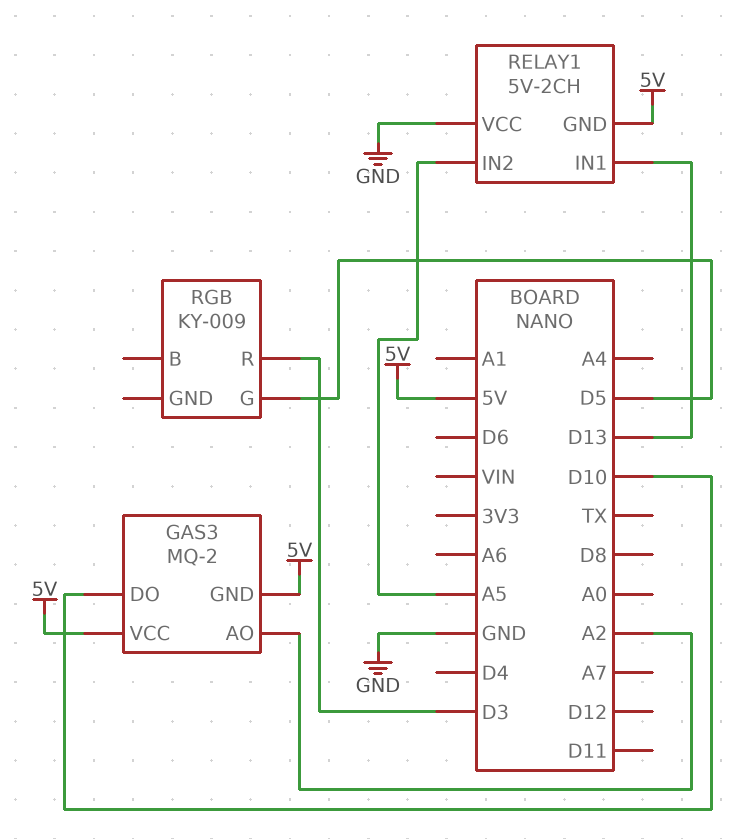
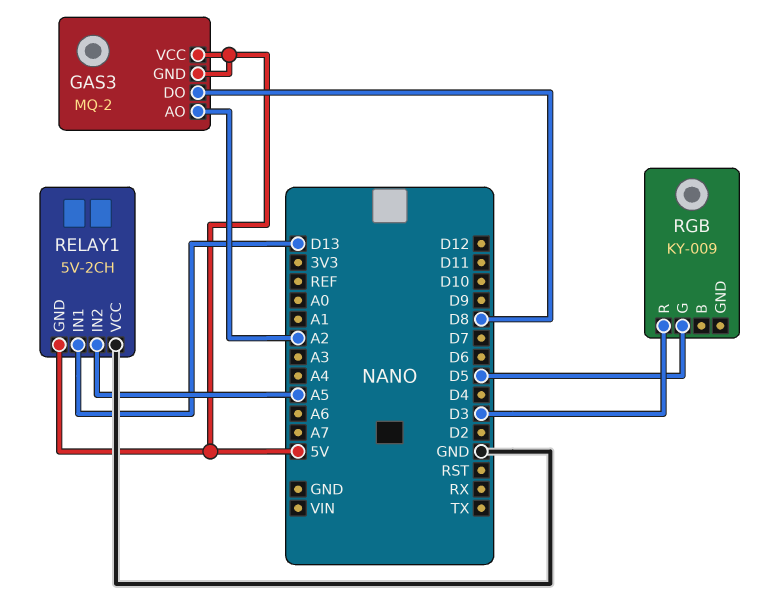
GAS3 pin DO: D10 -> D8

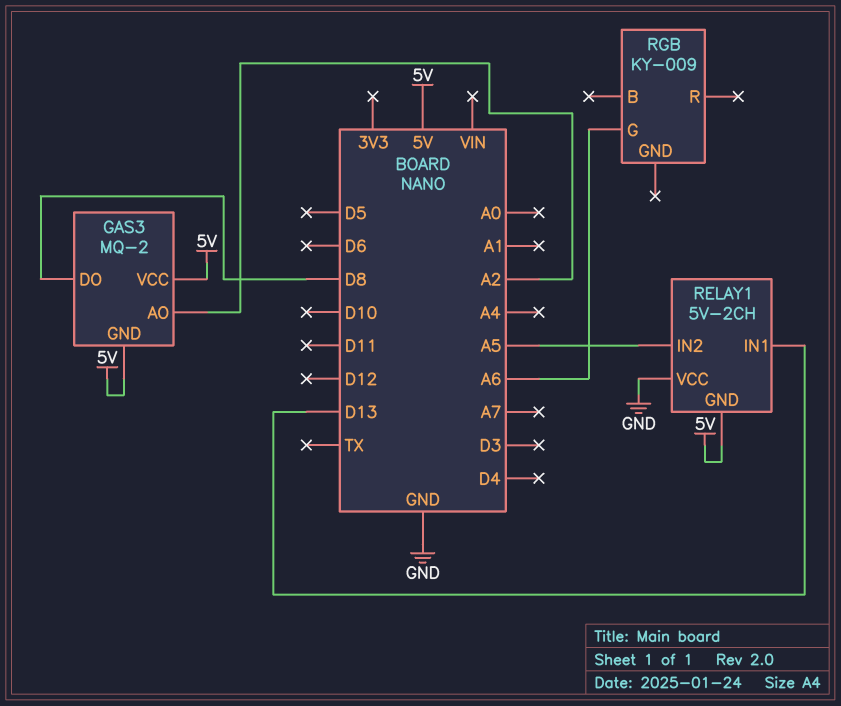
RGB pin G: D5 -> A6
RGB pin R: D3 -> none

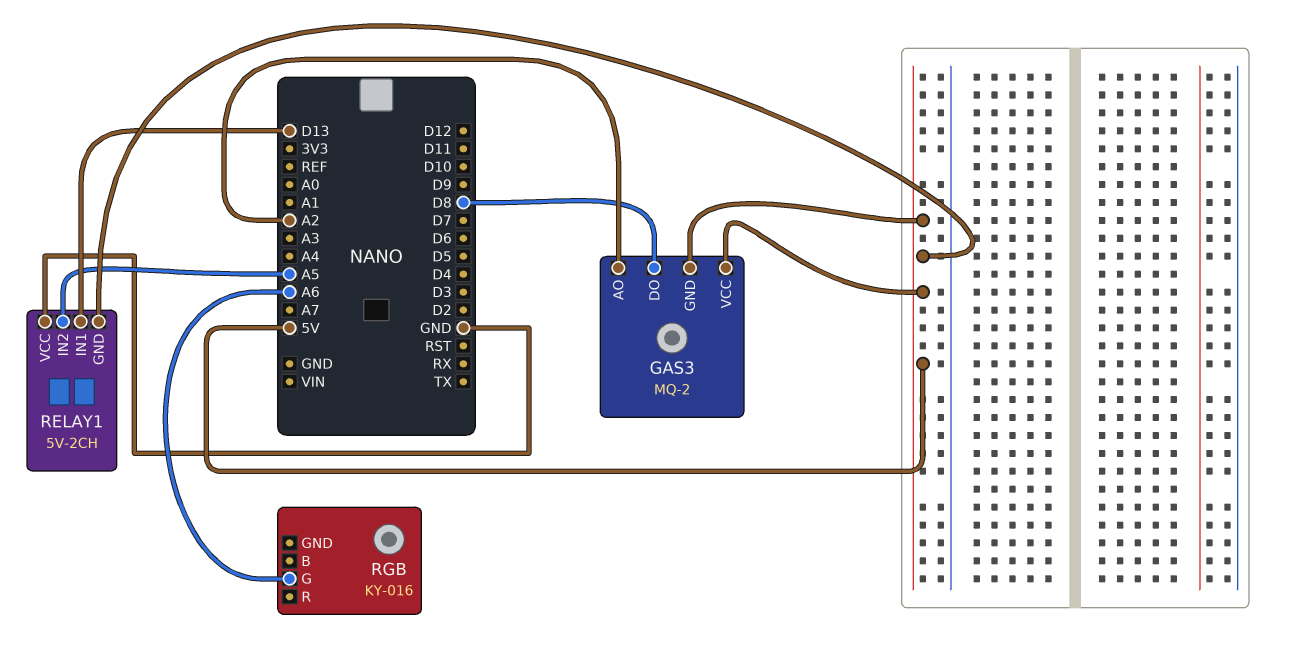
RGB: KY-009 -> KY-016

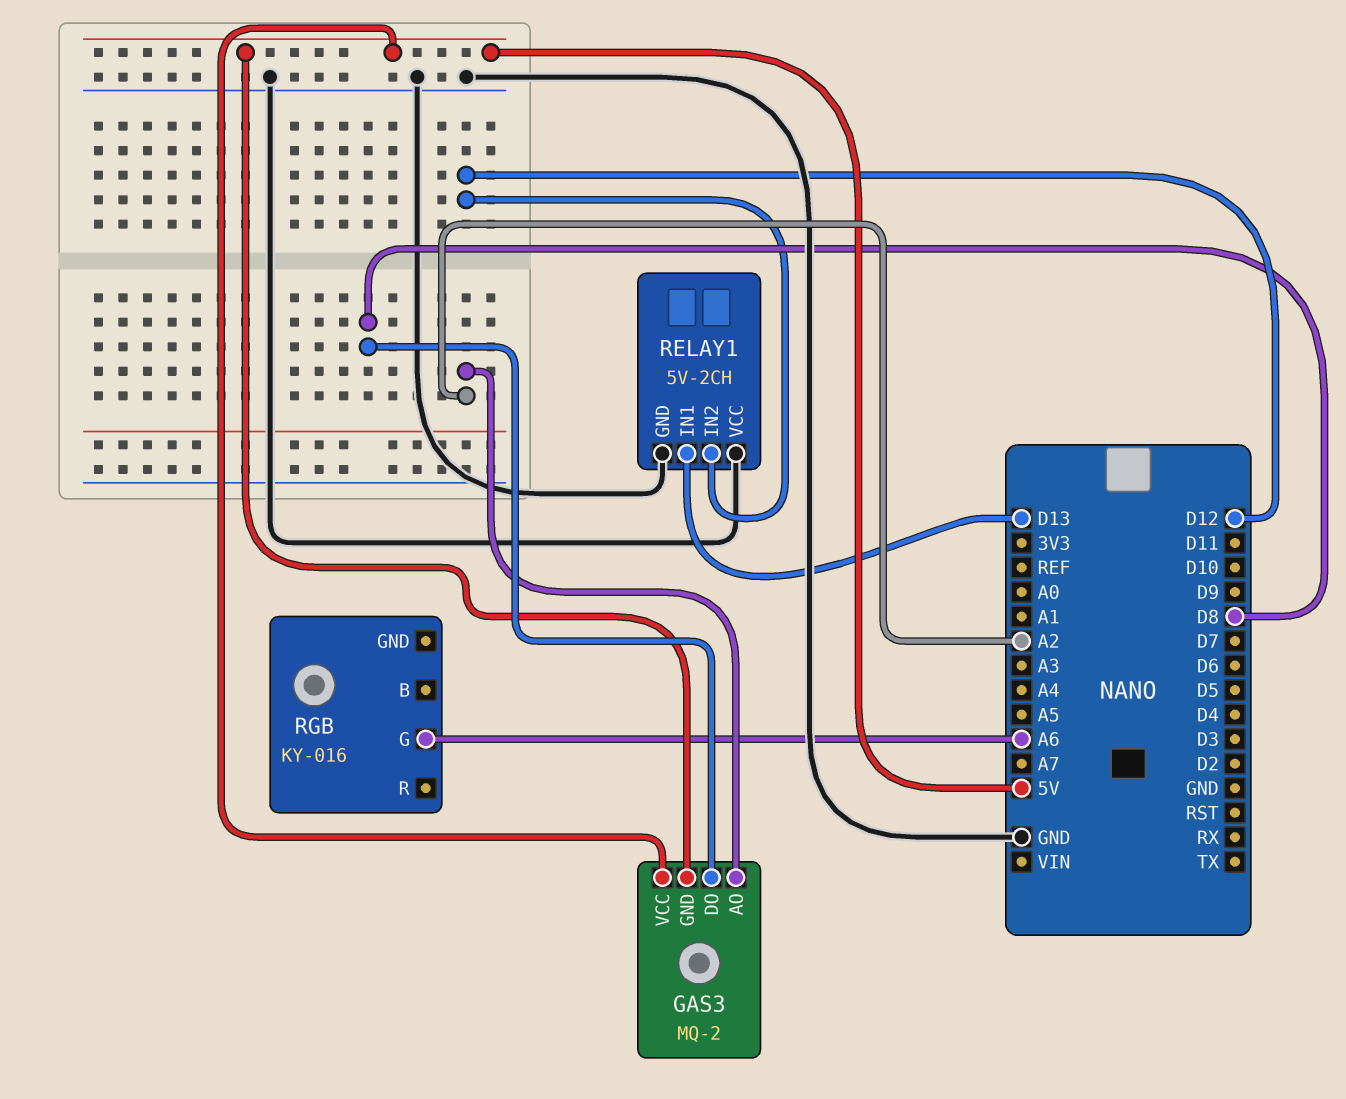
RELAY1 pin GND: 5V -> GND
RELAY1 pin IN2: A5 -> D12

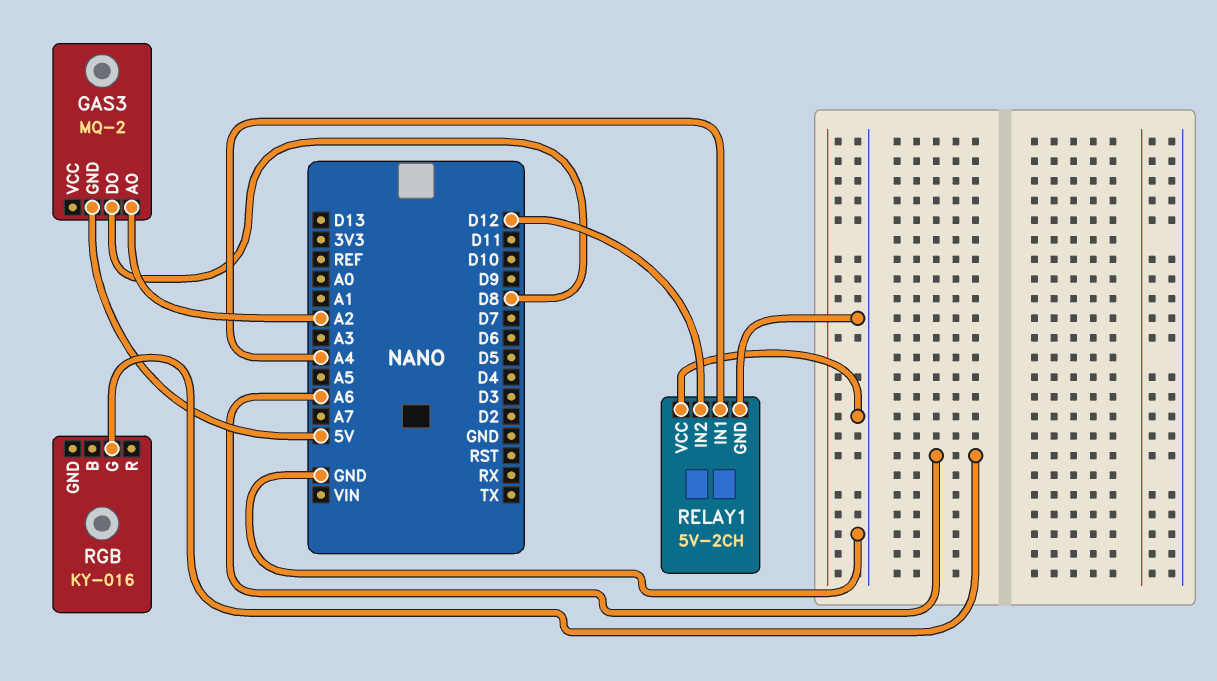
GAS3 pin VCC: 5V -> none
RELAY1 pin IN1: D13 -> A4

